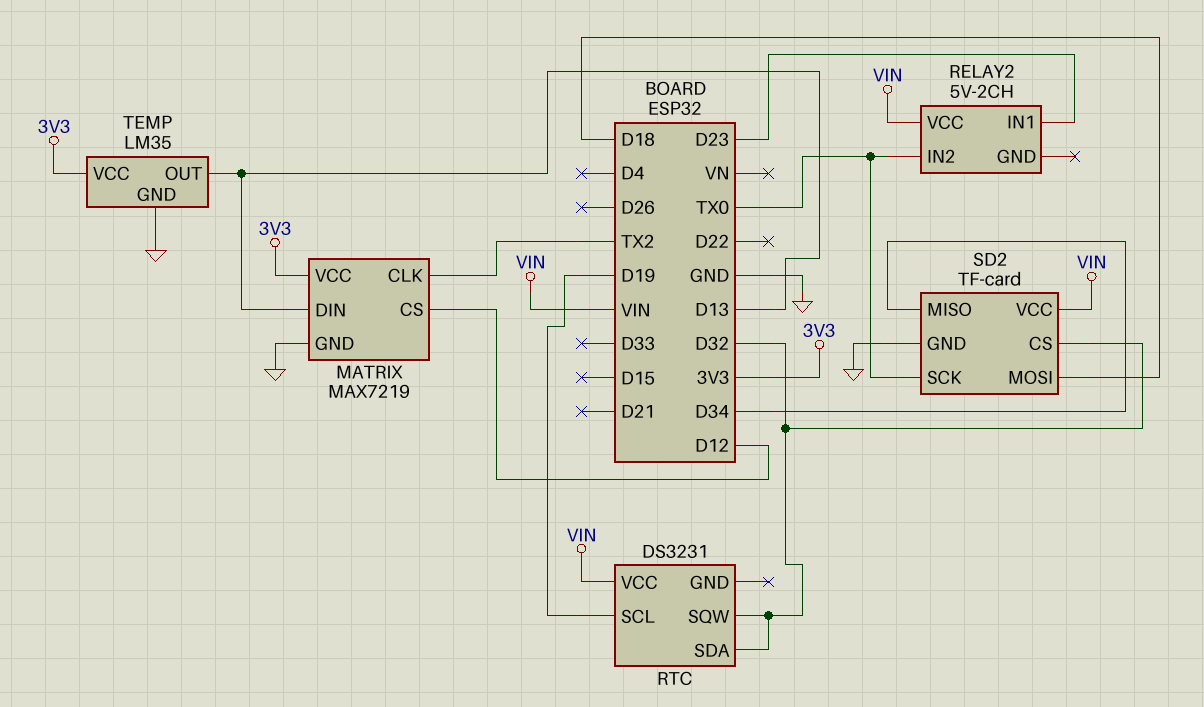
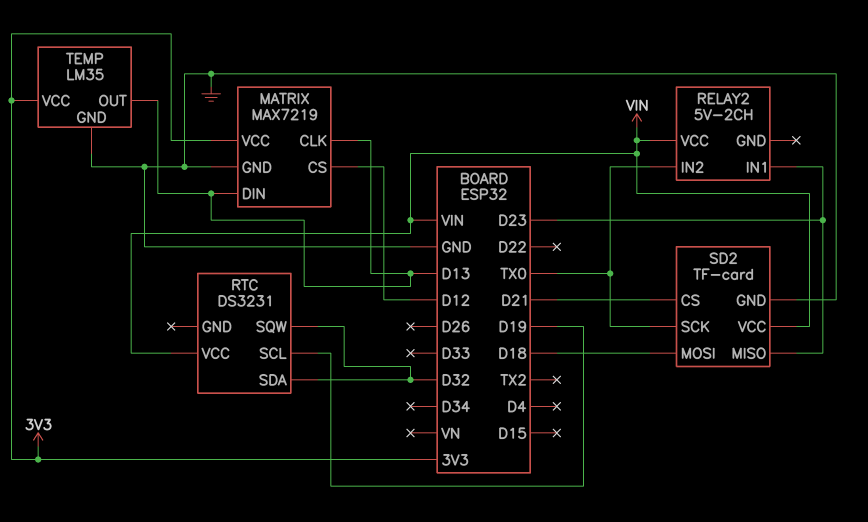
MATRIX pin CLK: TX2 -> D13
SD2 pin CS: D32 -> D21
SD2 pin MISO: D34 -> D23

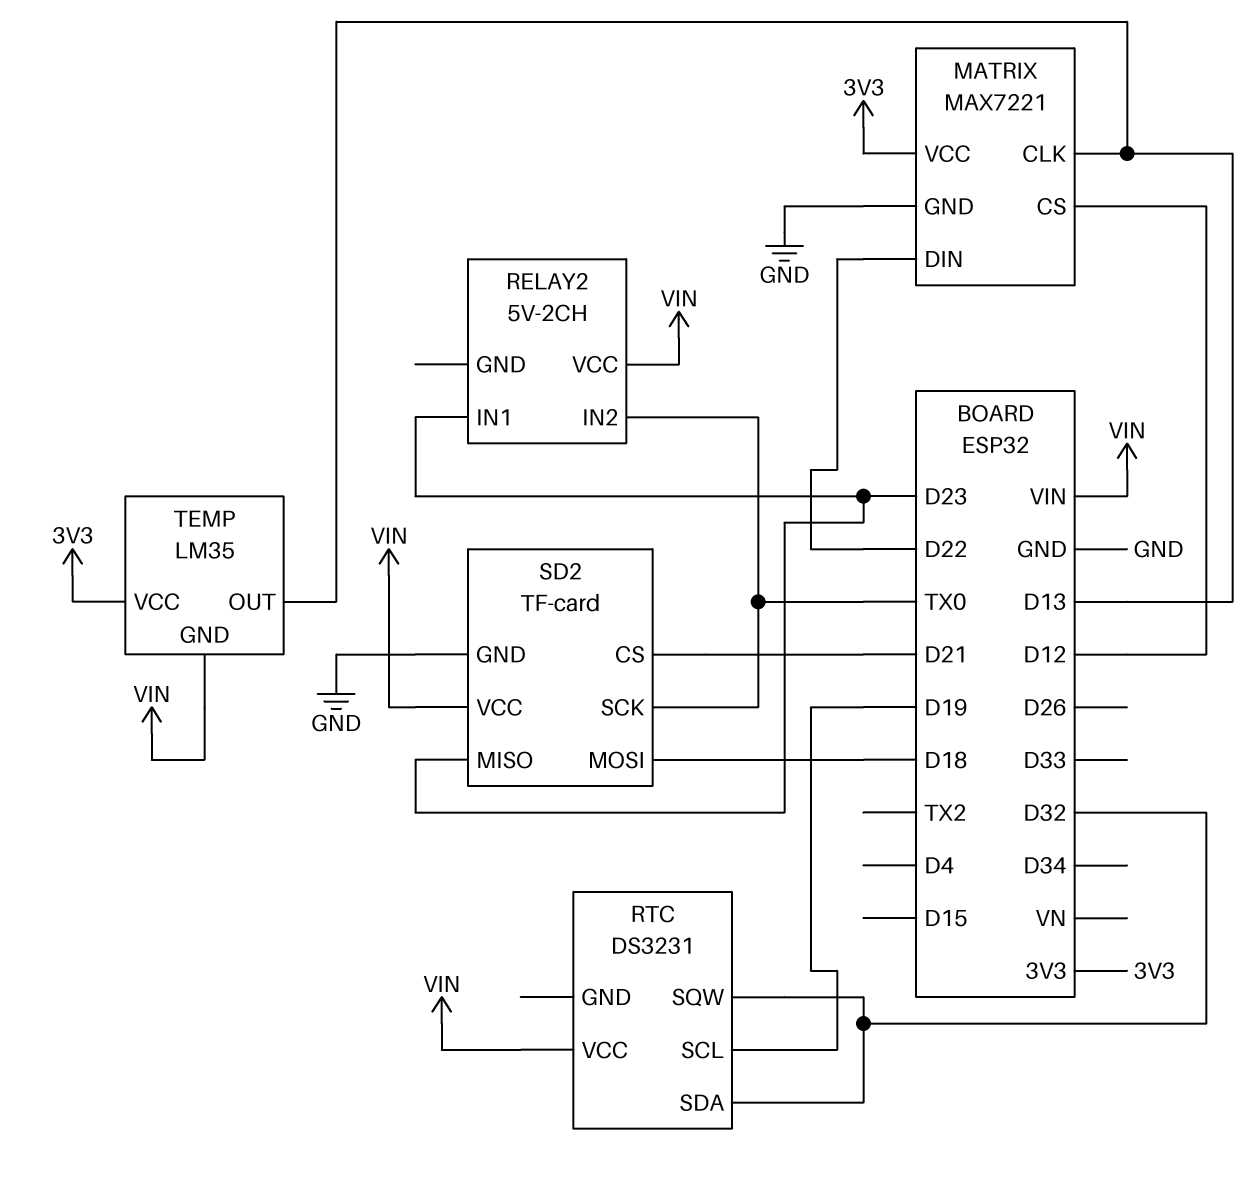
MATRIX: MAX7219 -> MAX7221
MATRIX pin DIN: D13 -> D22
TEMP pin GND: GND -> VIN

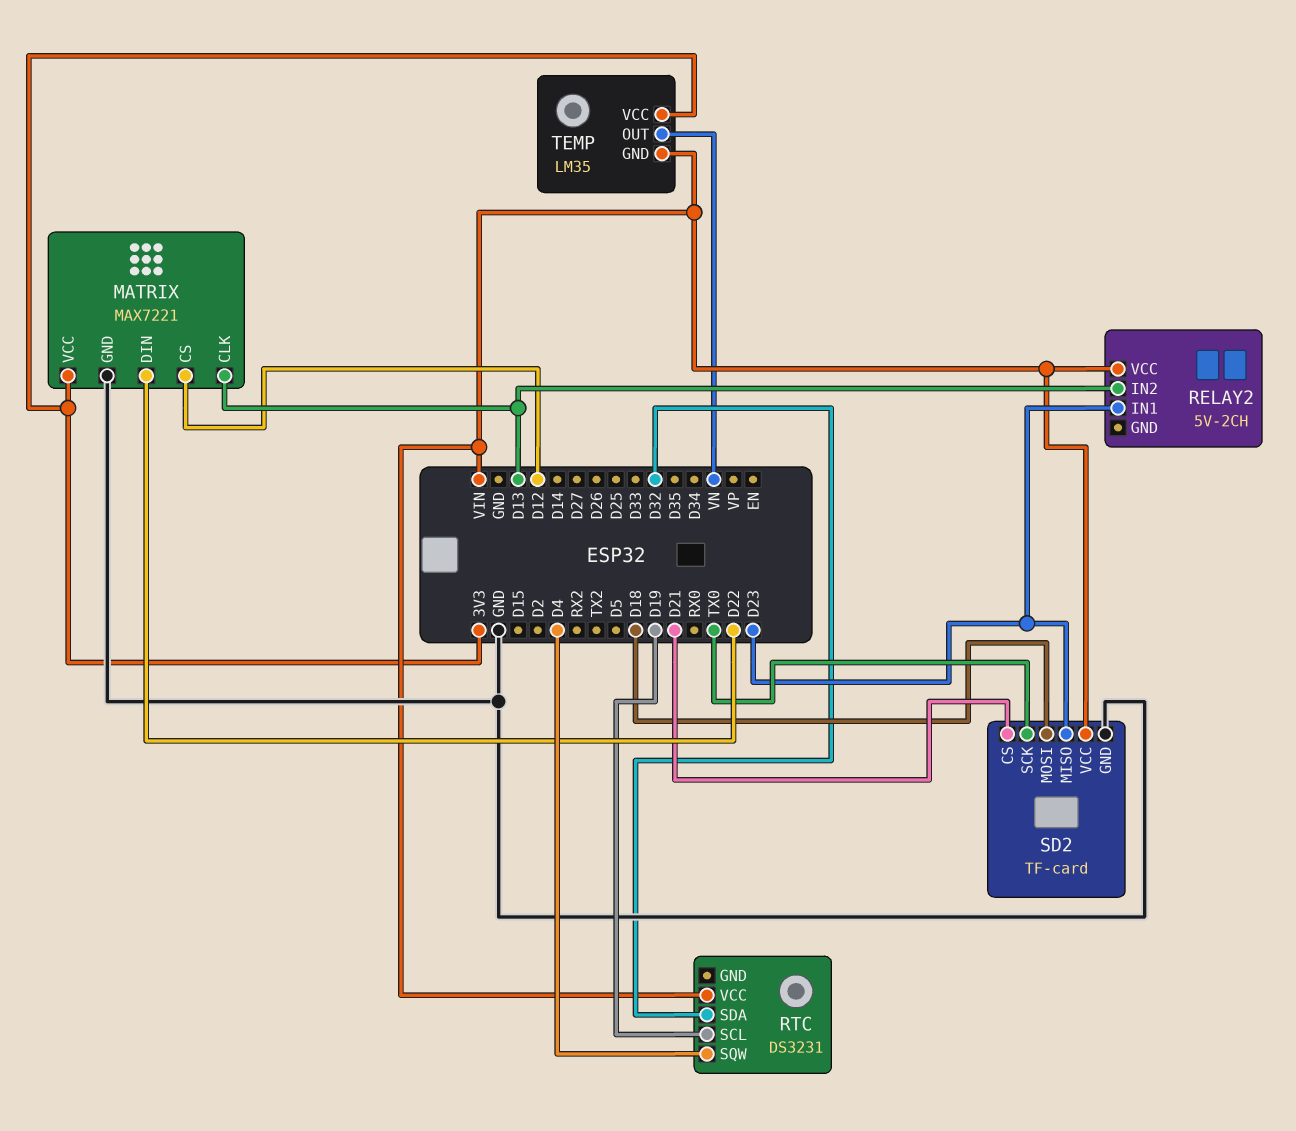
RELAY2 pin IN2: TX0 -> D13
RTC pin SQW: D32 -> D4
TEMP pin OUT: D13 -> VN

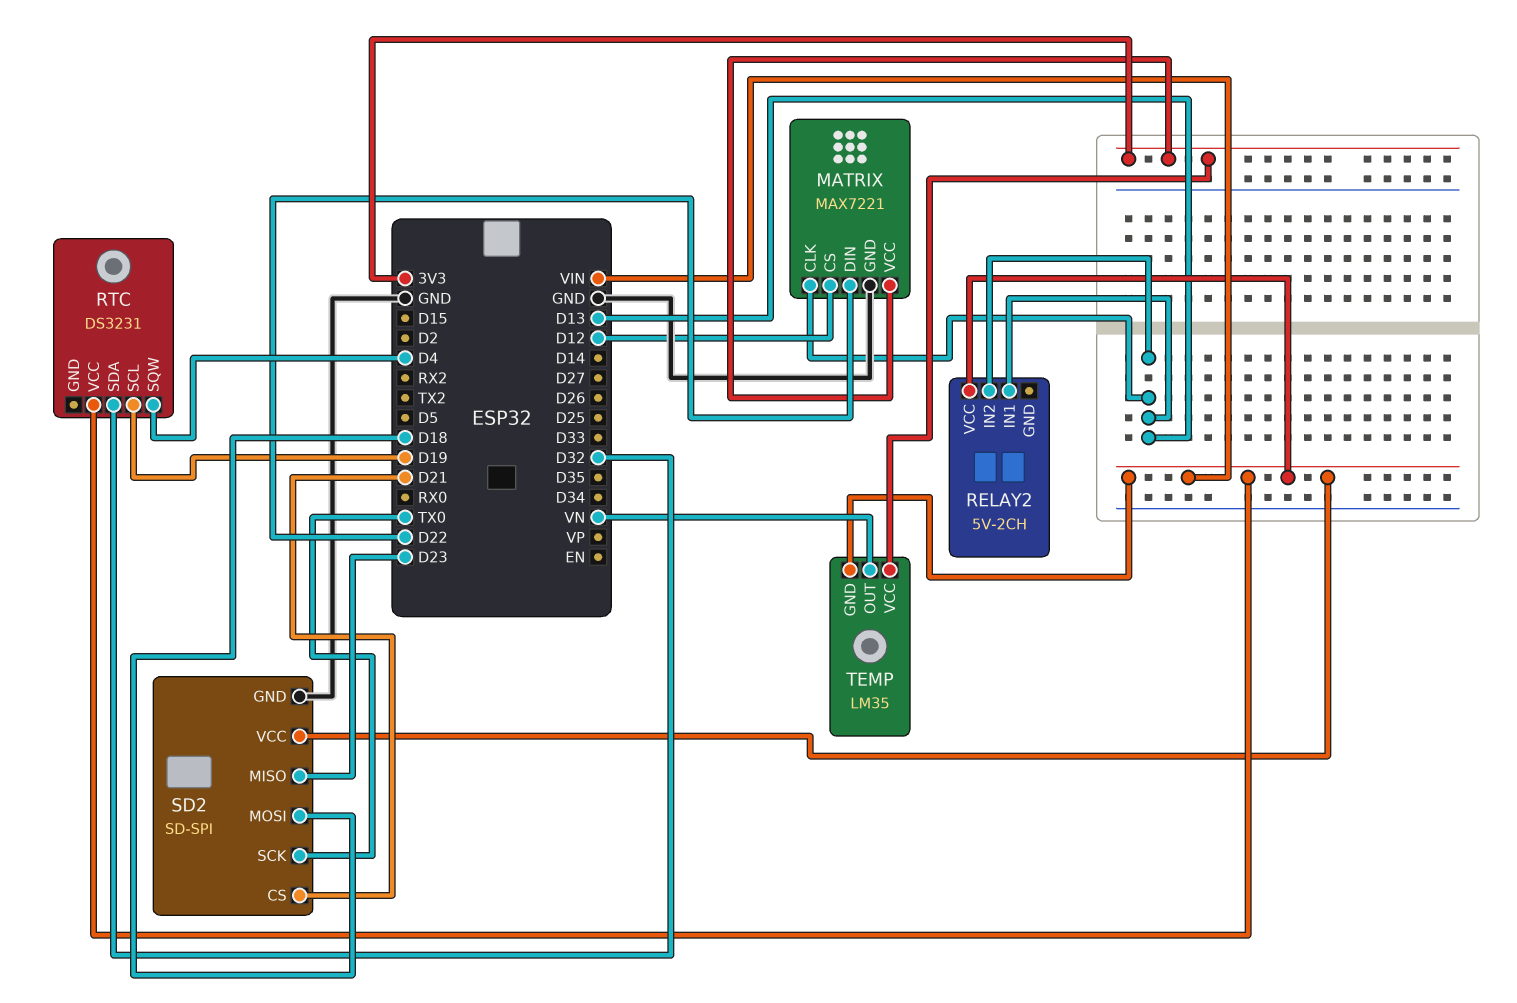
RELAY2 pin IN1: D23 -> D13
SD2: TF-card -> SD-SPI

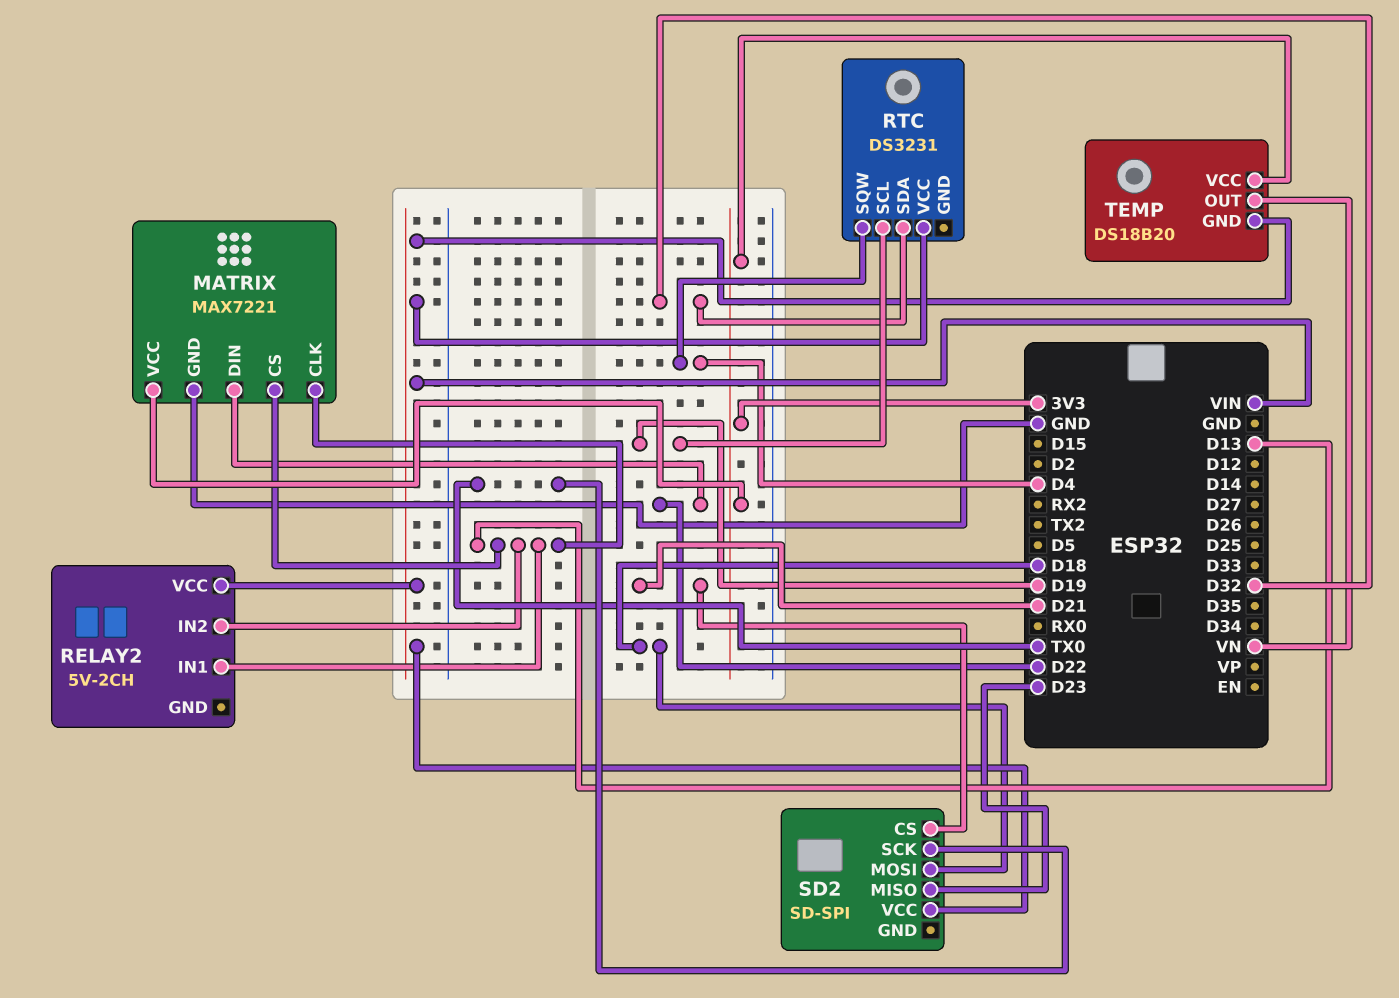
MATRIX pin CS: D12 -> D13
SD2 pin GND: GND -> none
TEMP: LM35 -> DS18B20

